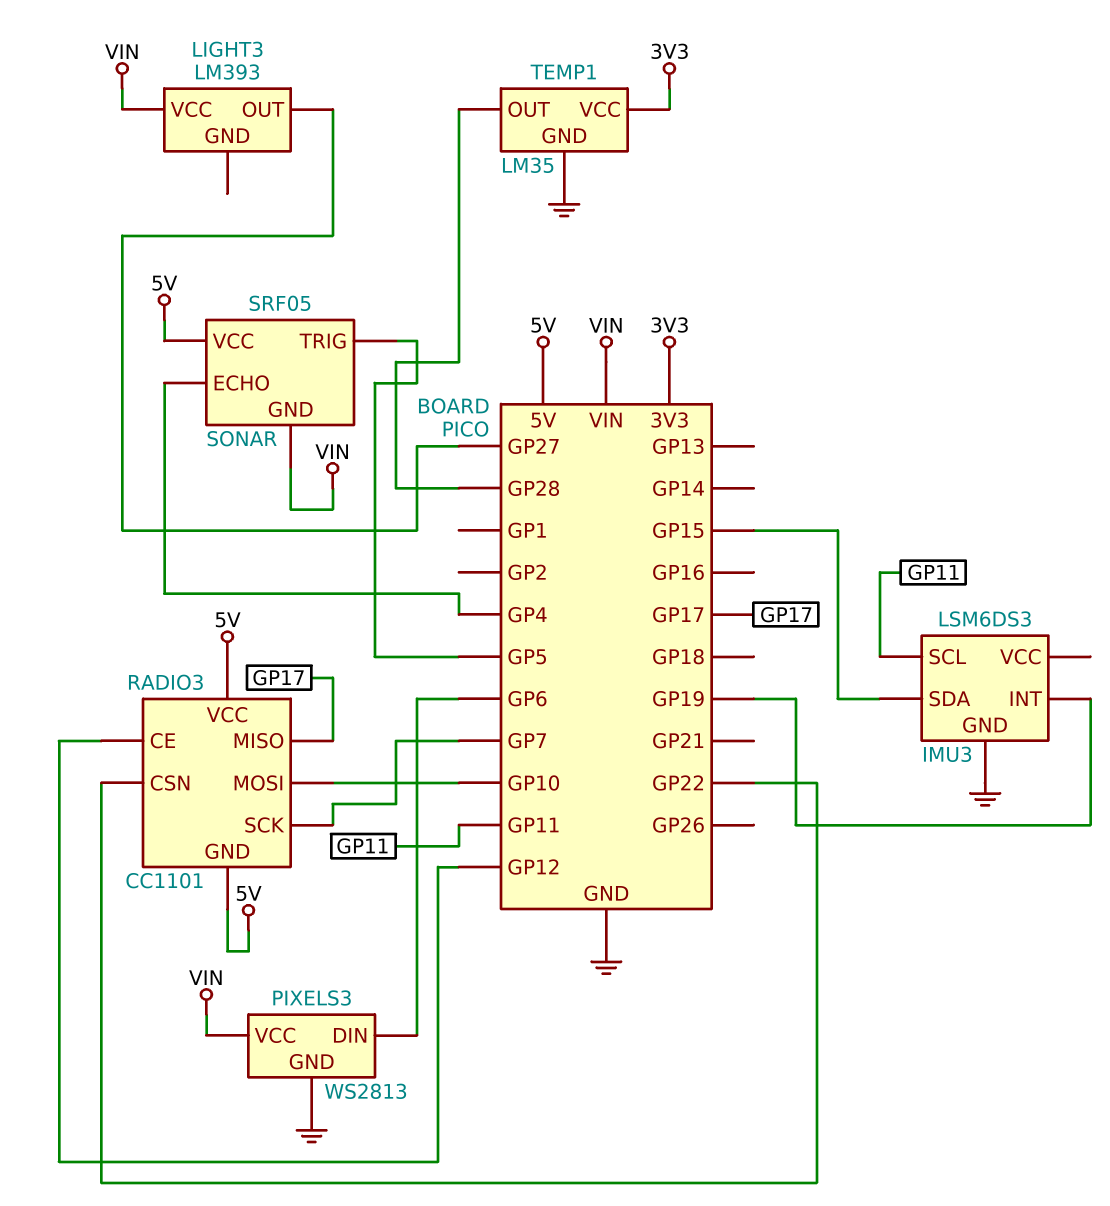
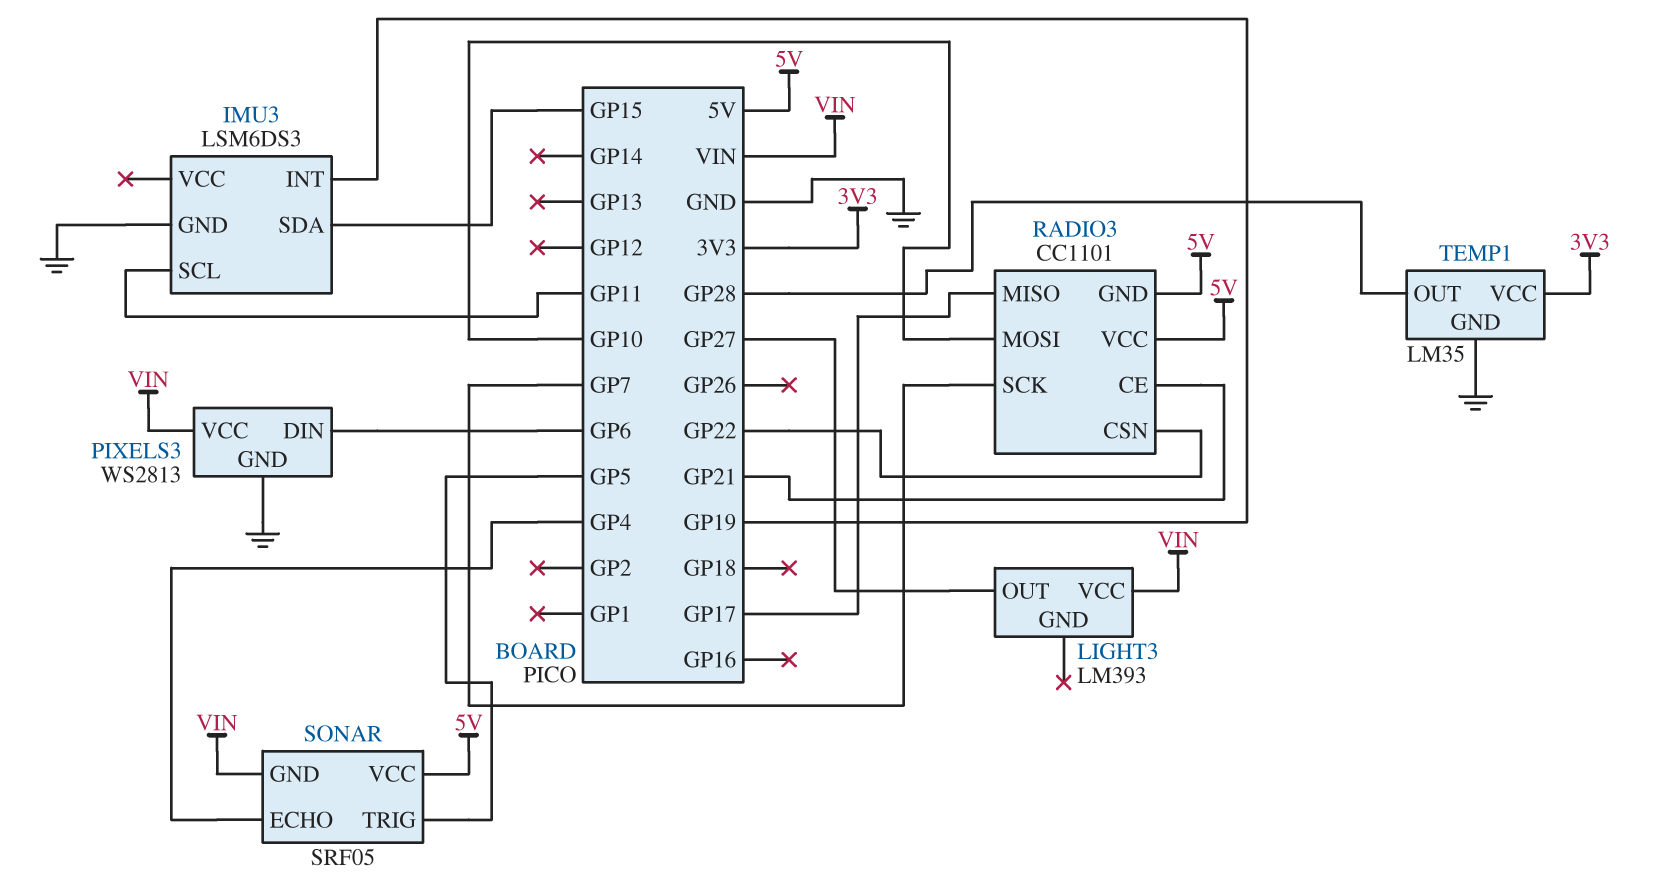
RADIO3 pin CE: GP12 -> GP21

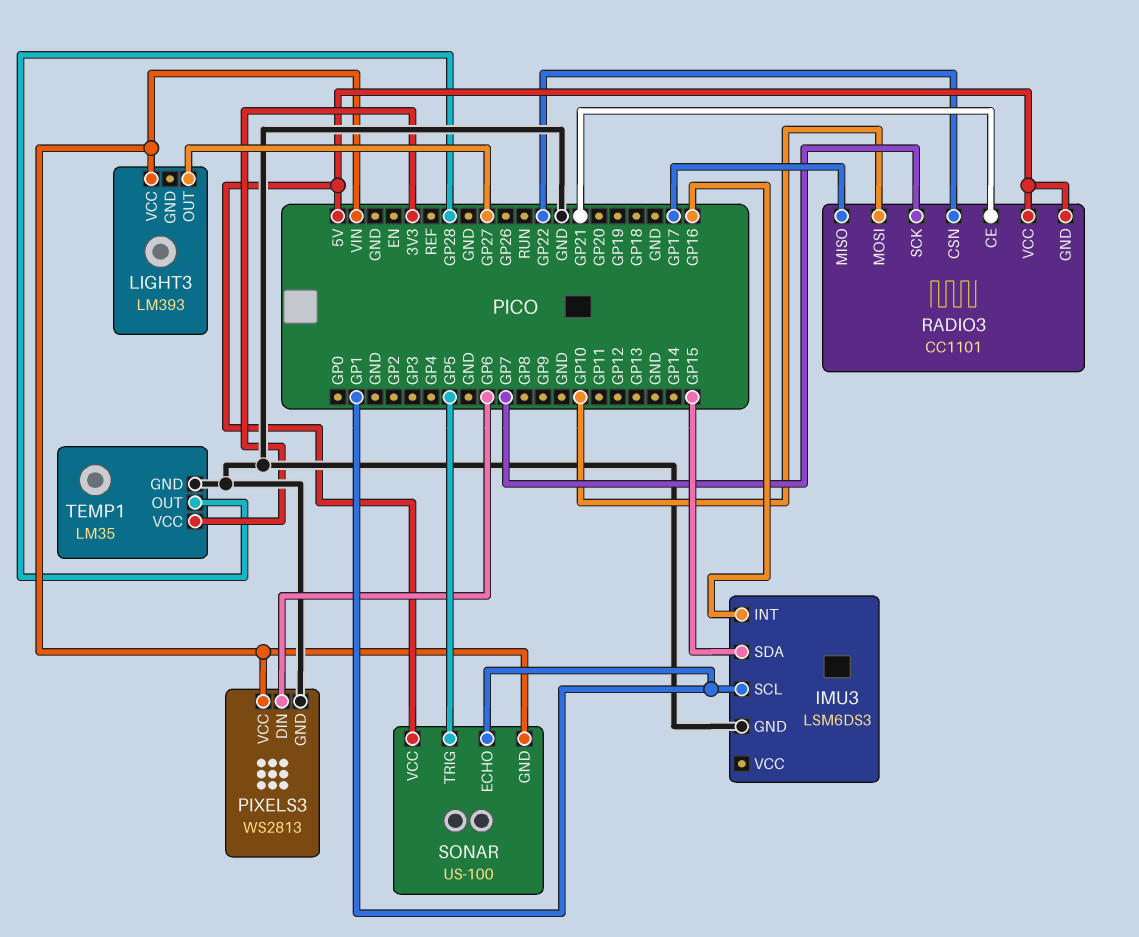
IMU3 pin INT: GP19 -> GP16
IMU3 pin SCL: GP11 -> GP1
SONAR: SRF05 -> US-100
SONAR pin ECHO: GP4 -> GP1

